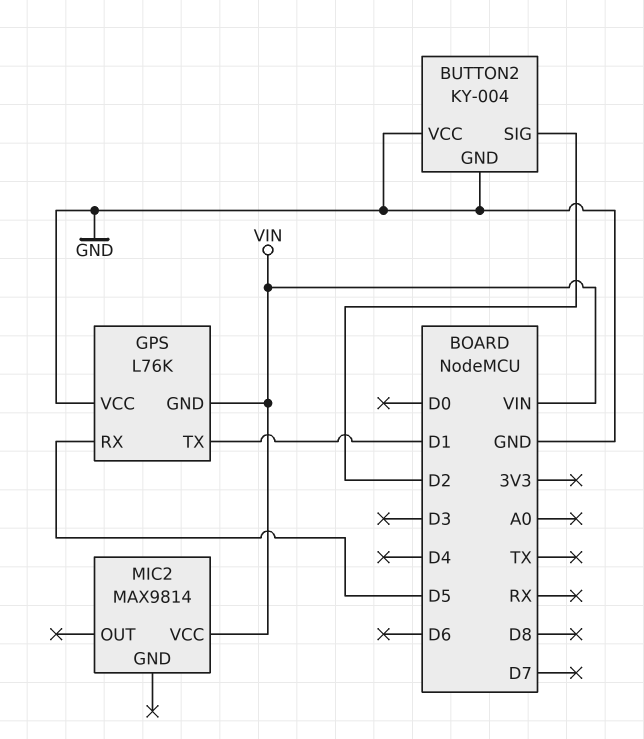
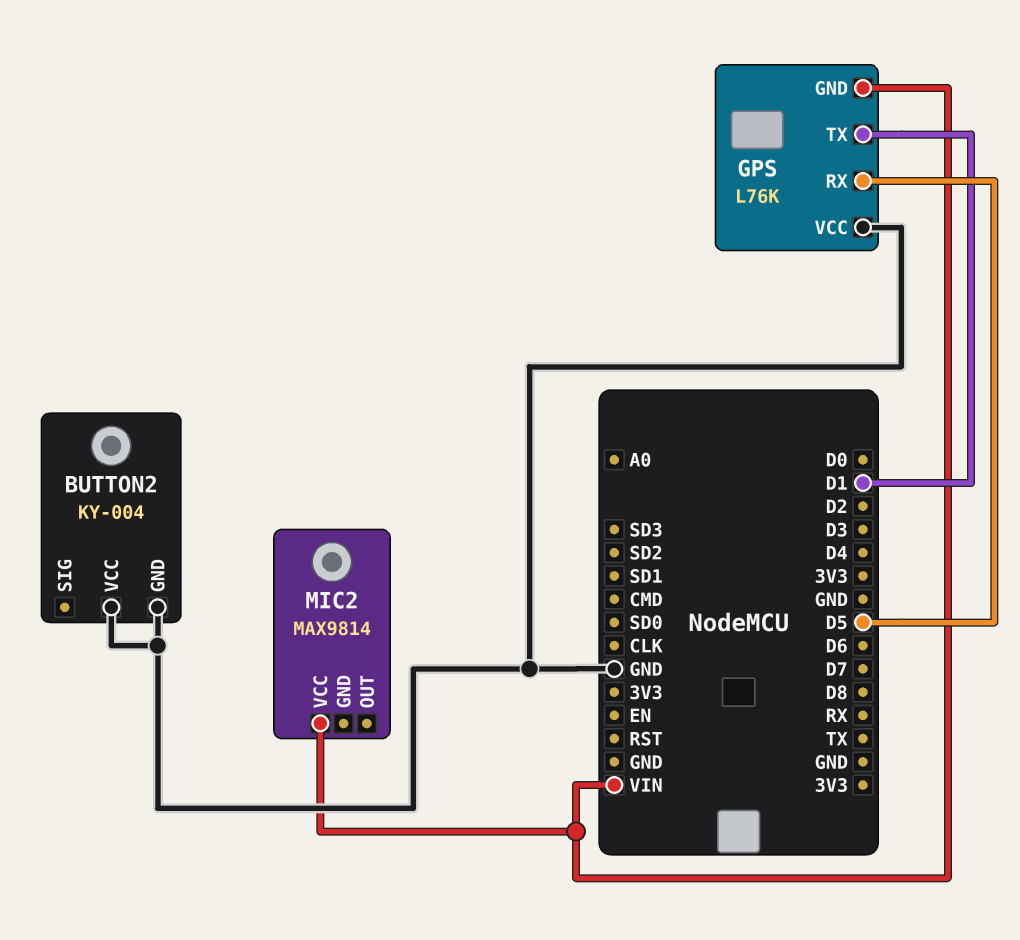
BUTTON2 pin SIG: D2 -> none

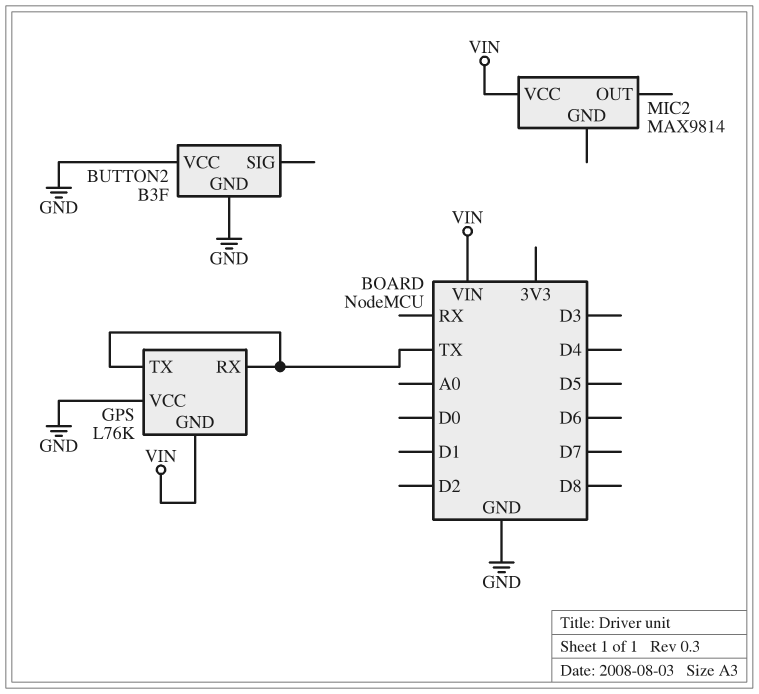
BUTTON2: KY-004 -> B3F
GPS pin RX: D5 -> TX
GPS pin TX: D1 -> TX

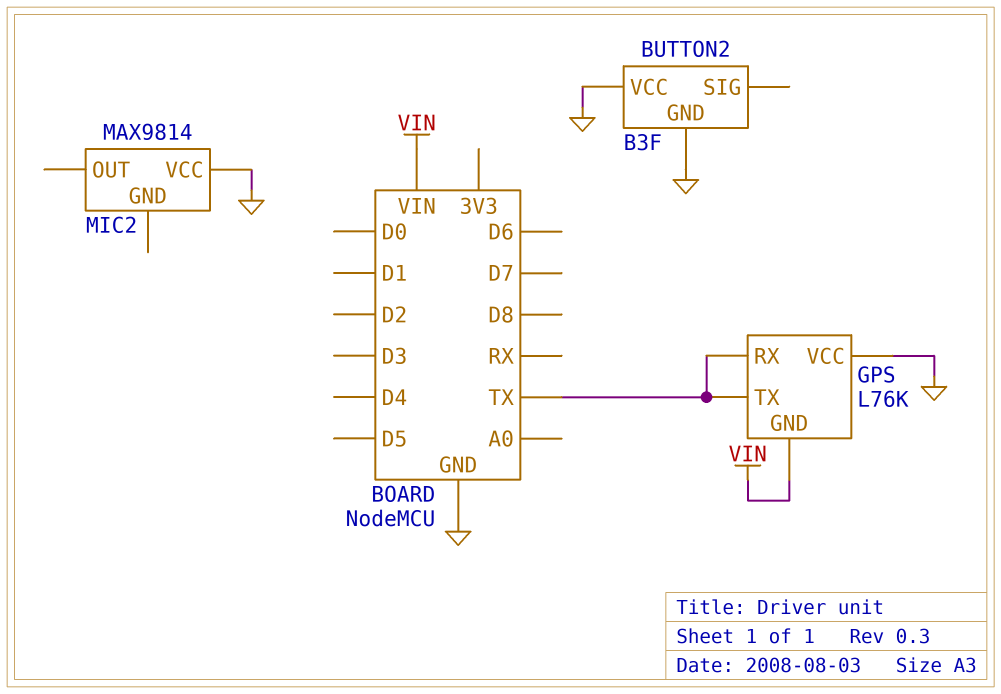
MIC2 pin VCC: VIN -> GND

